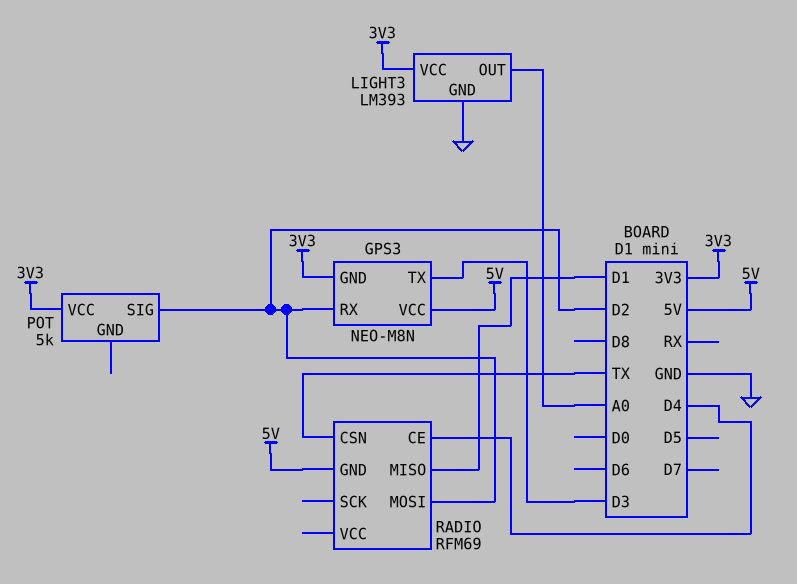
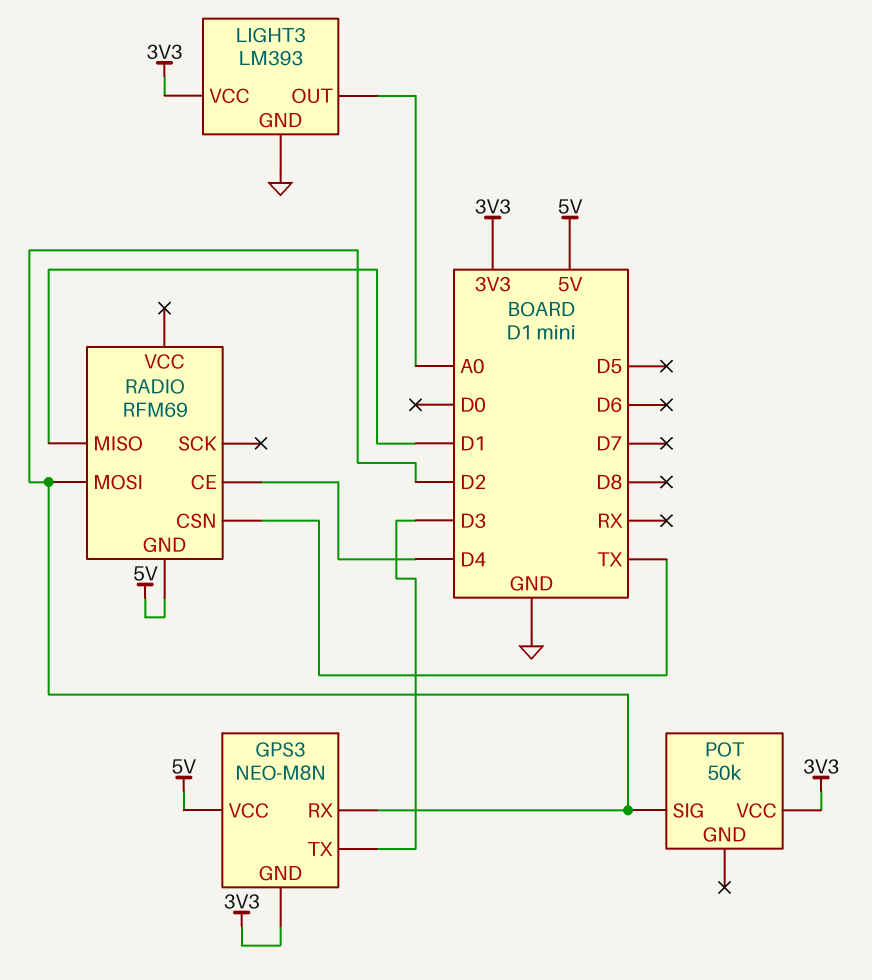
POT: 5k -> 50k

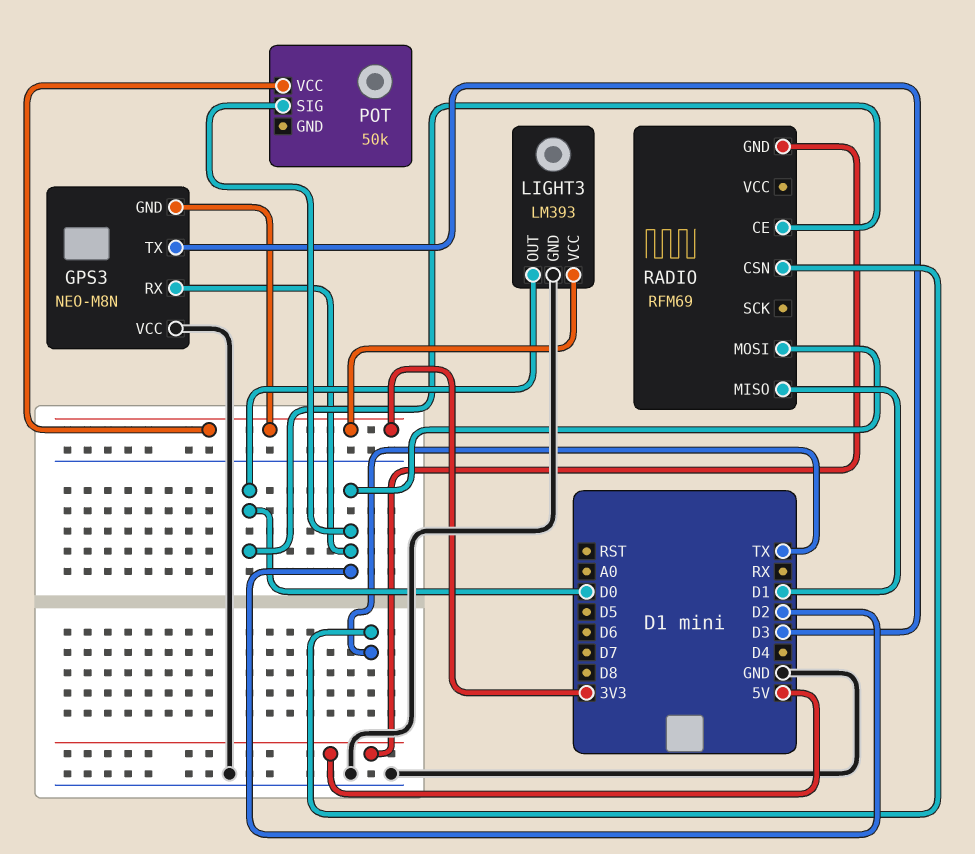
GPS3 pin VCC: 5V -> GND
LIGHT3 pin OUT: A0 -> D0
RADIO pin CE: D4 -> D0

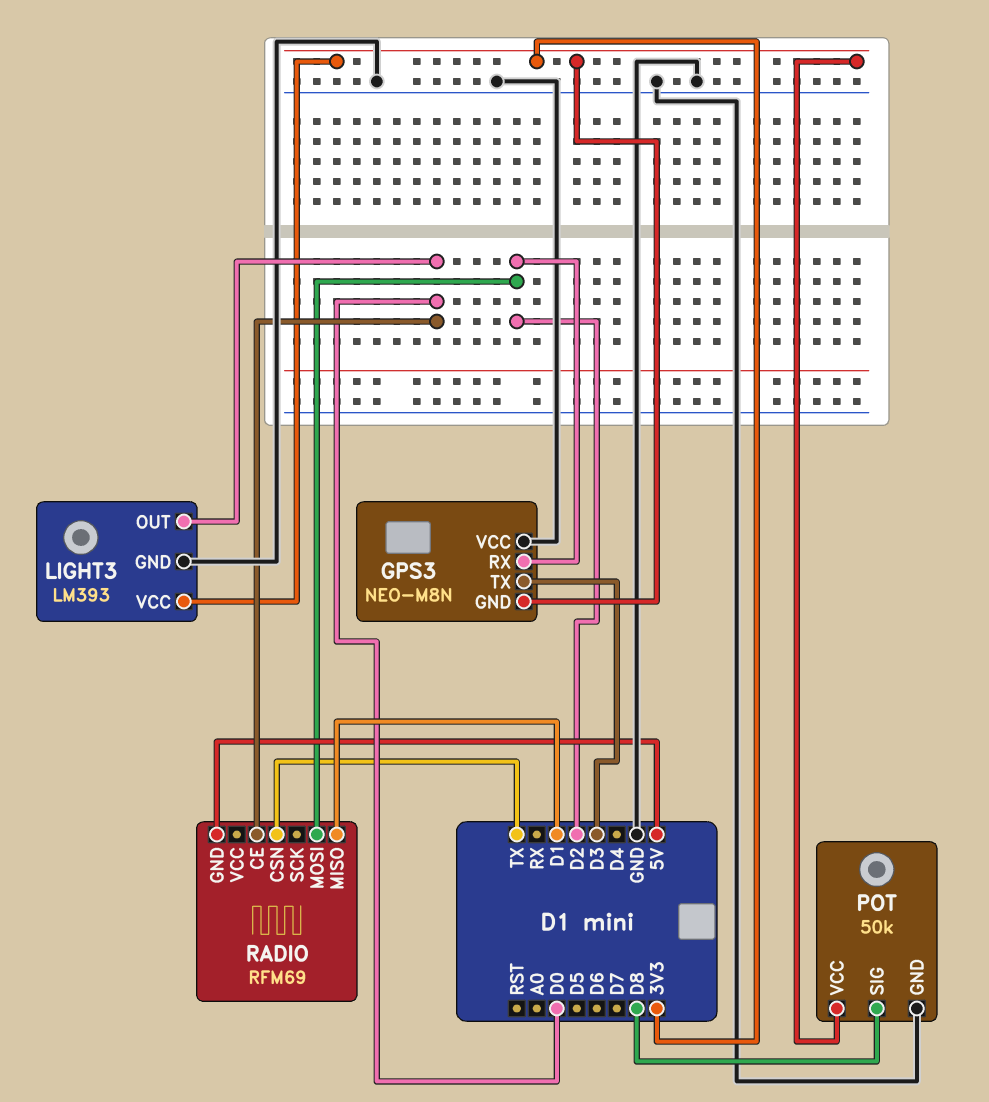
POT pin GND: none -> GND
POT pin SIG: D2 -> D8

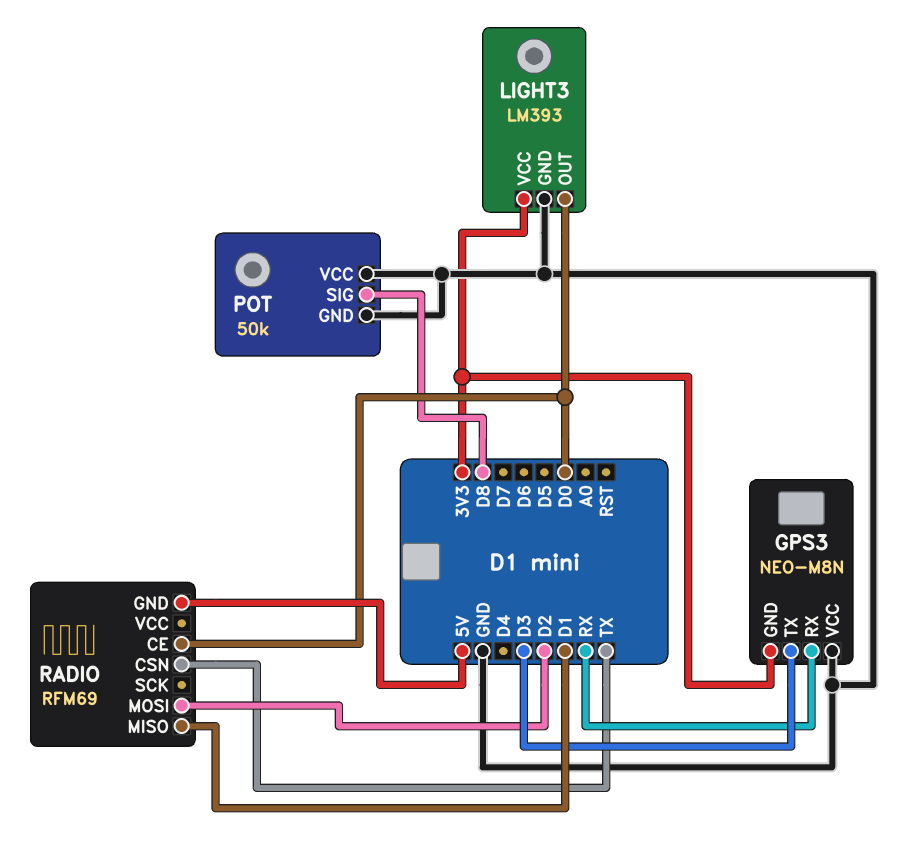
GPS3 pin RX: D2 -> RX
POT pin VCC: 3V3 -> GND

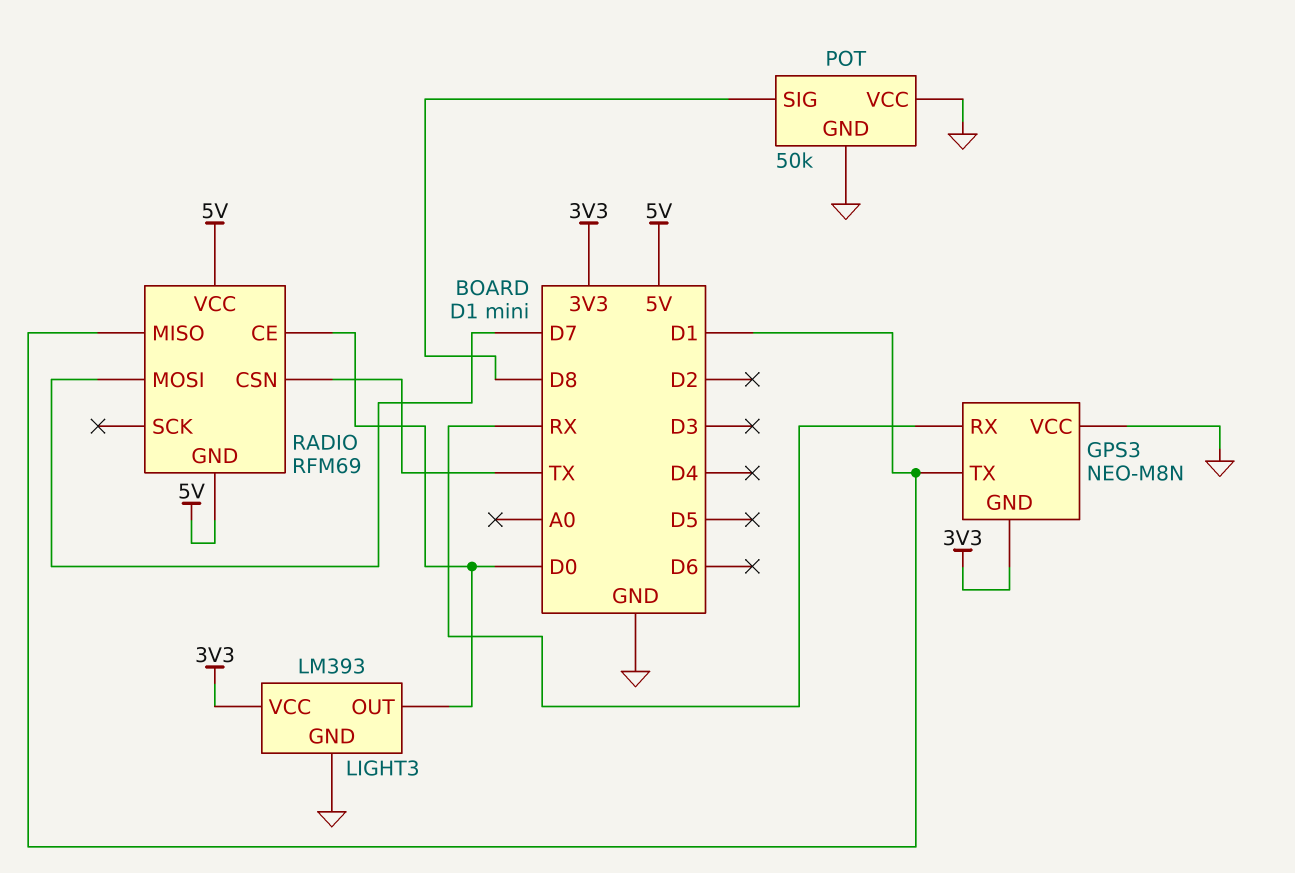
GPS3 pin TX: D3 -> D1
RADIO pin MOSI: D2 -> D7
RADIO pin VCC: none -> 5V

